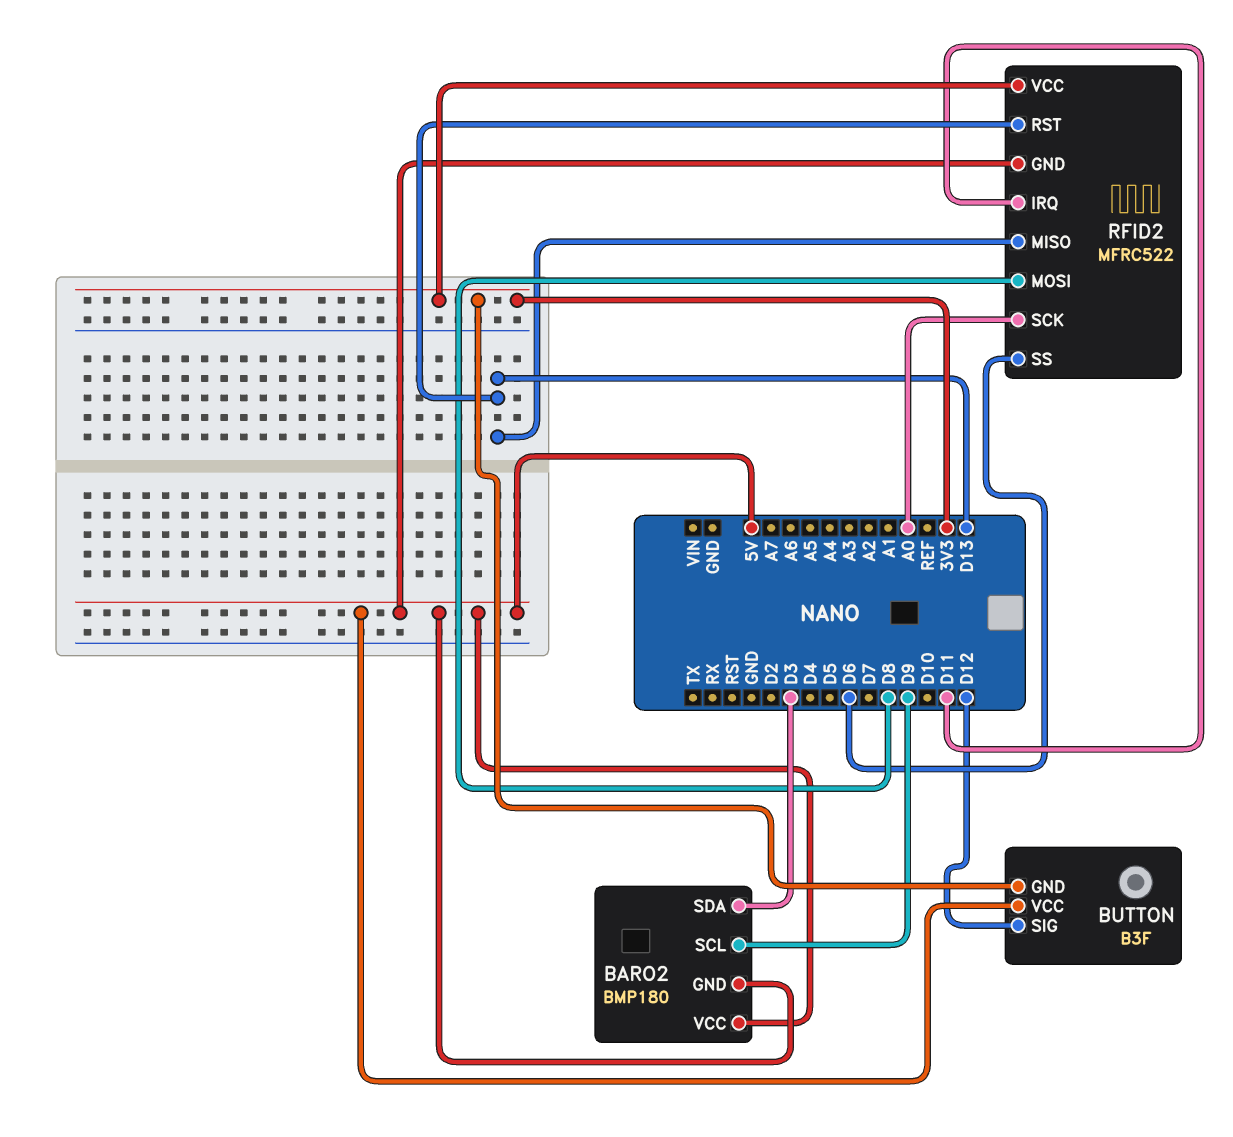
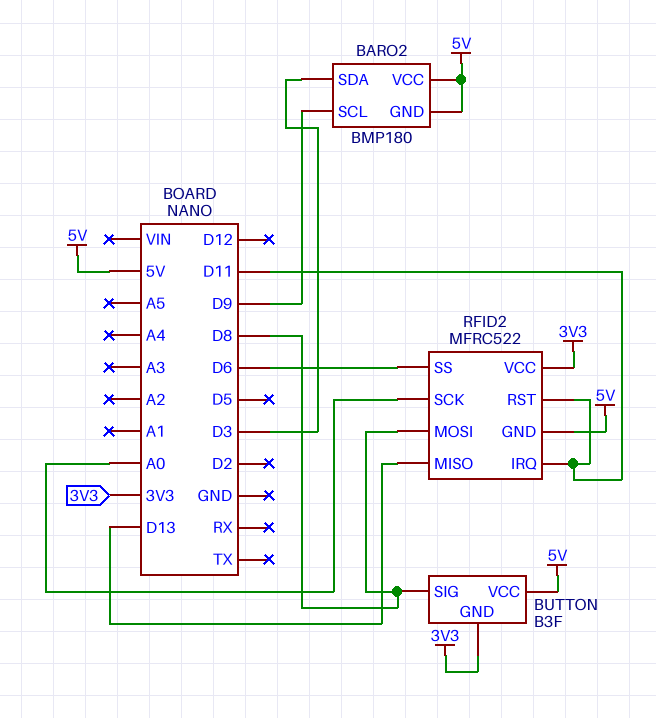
BUTTON pin SIG: D12 -> D8
RFID2 pin RST: D13 -> D11

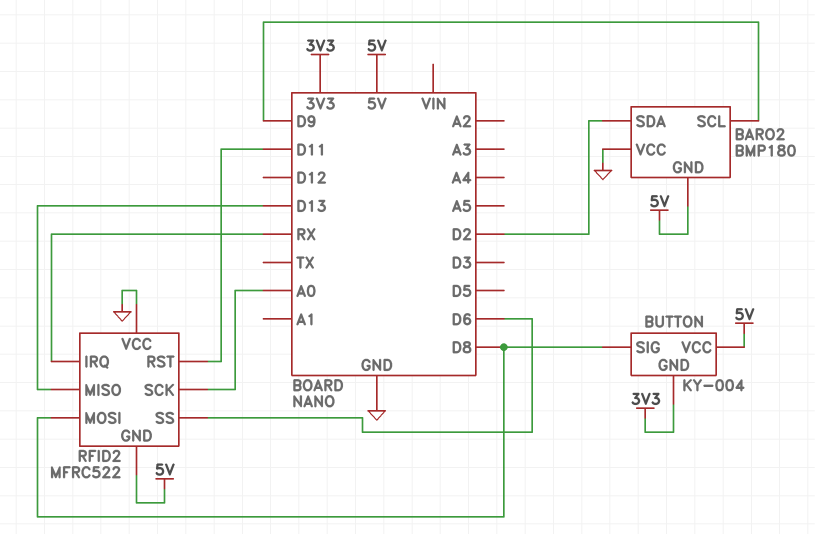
BARO2 pin SDA: D3 -> D2
BARO2 pin VCC: 5V -> GND
BUTTON: B3F -> KY-004
RFID2 pin IRQ: D11 -> RX
RFID2 pin VCC: 3V3 -> GND

